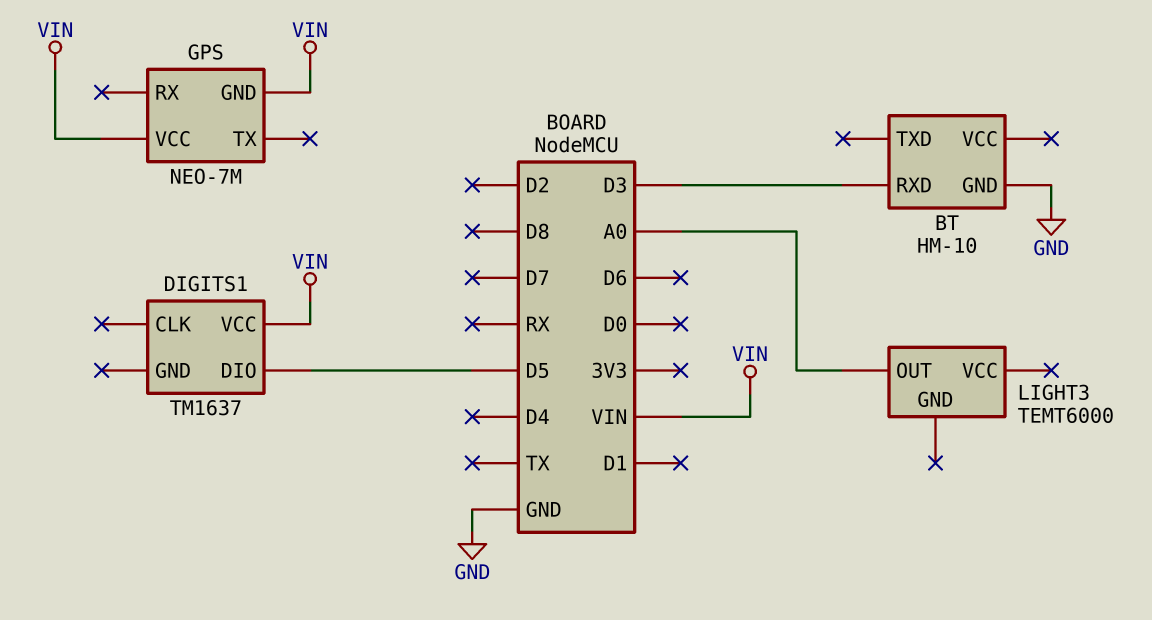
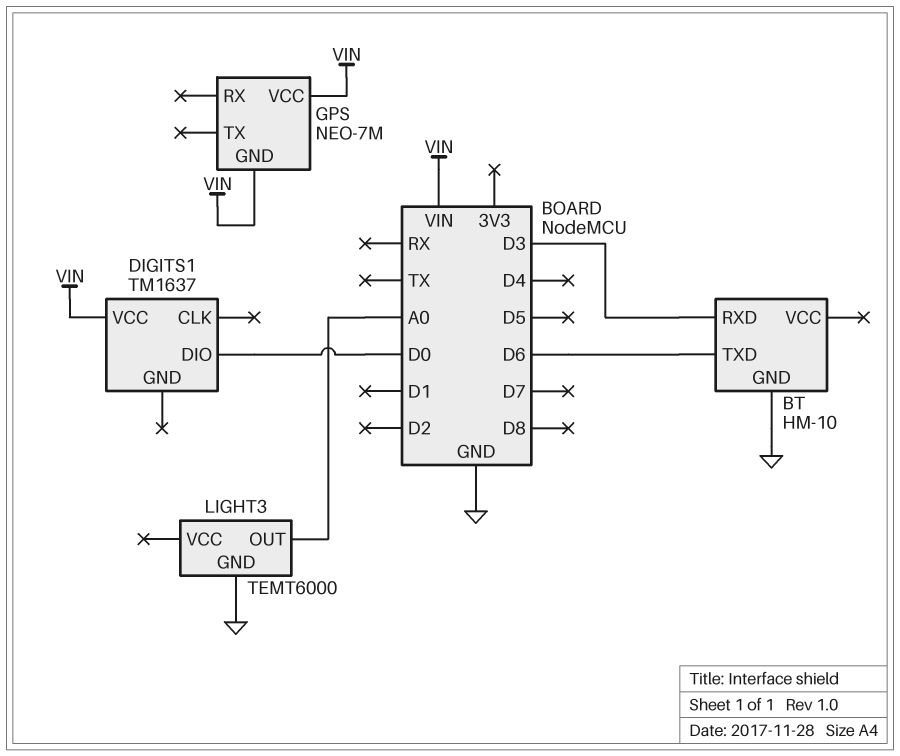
BT pin TXD: none -> D6
DIGITS1 pin DIO: D5 -> D0
LIGHT3 pin GND: none -> GND

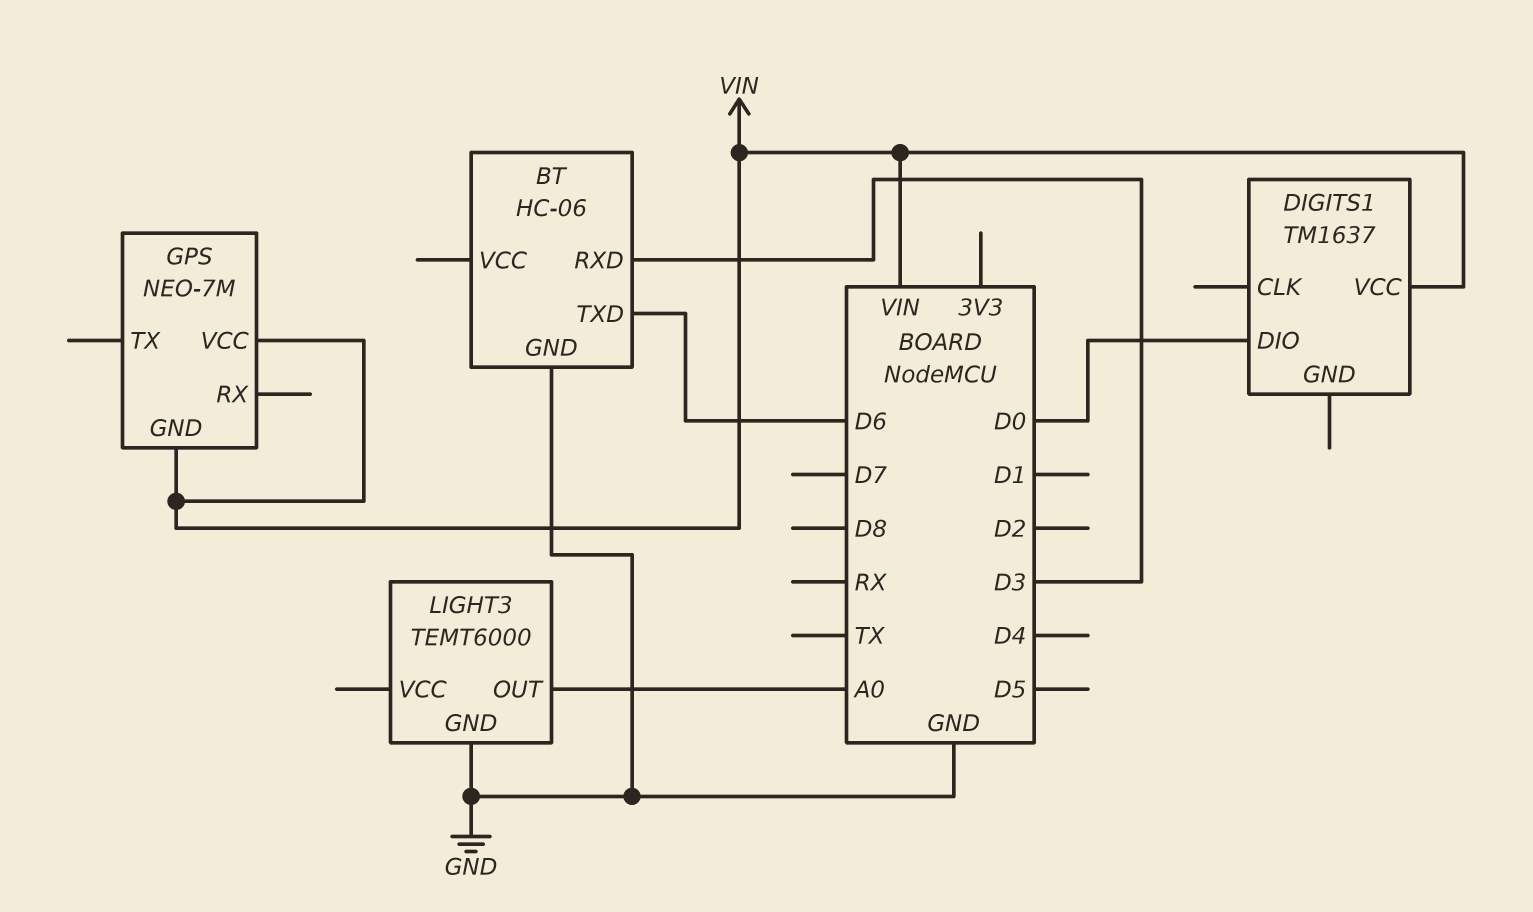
BT: HM-10 -> HC-06

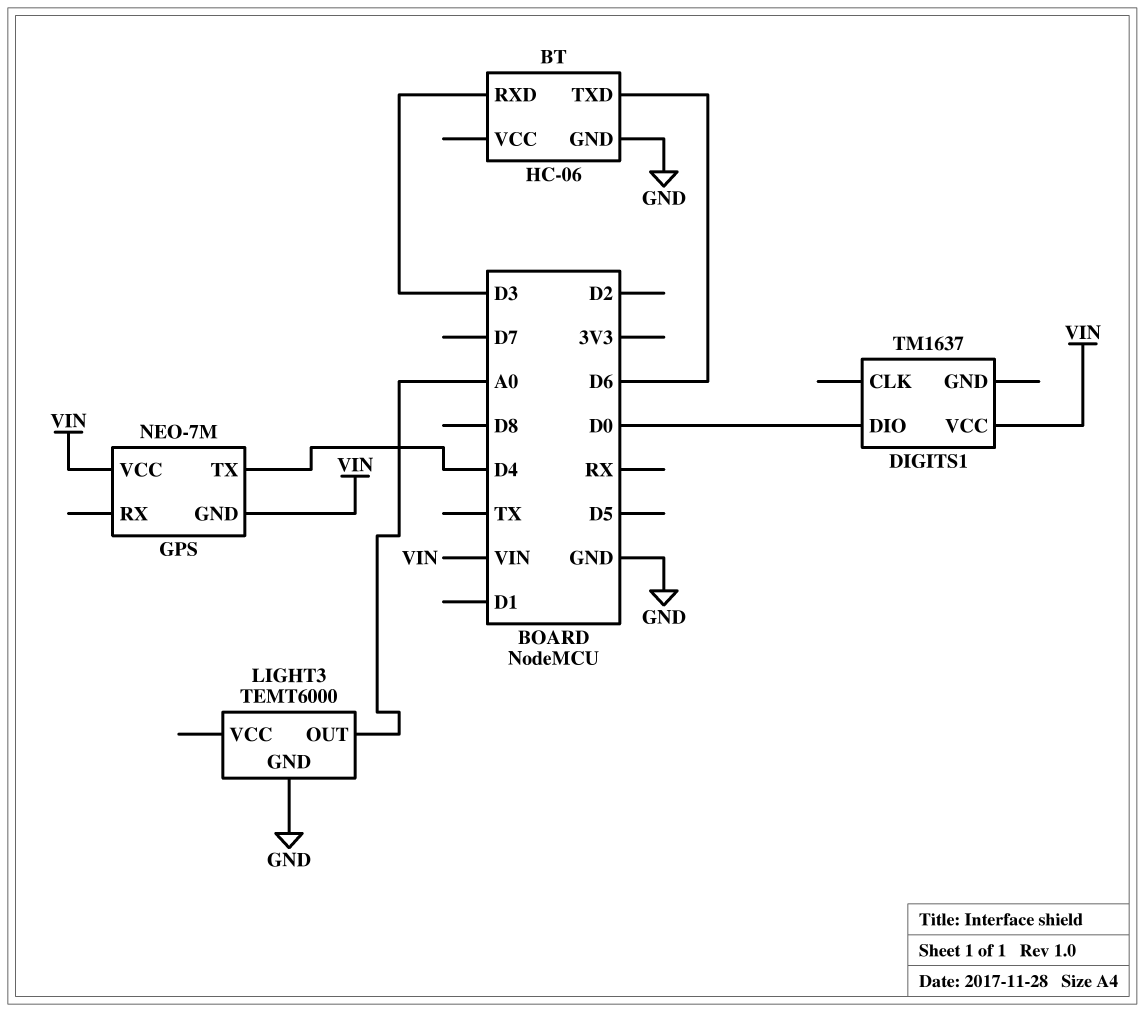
GPS pin TX: none -> D4

